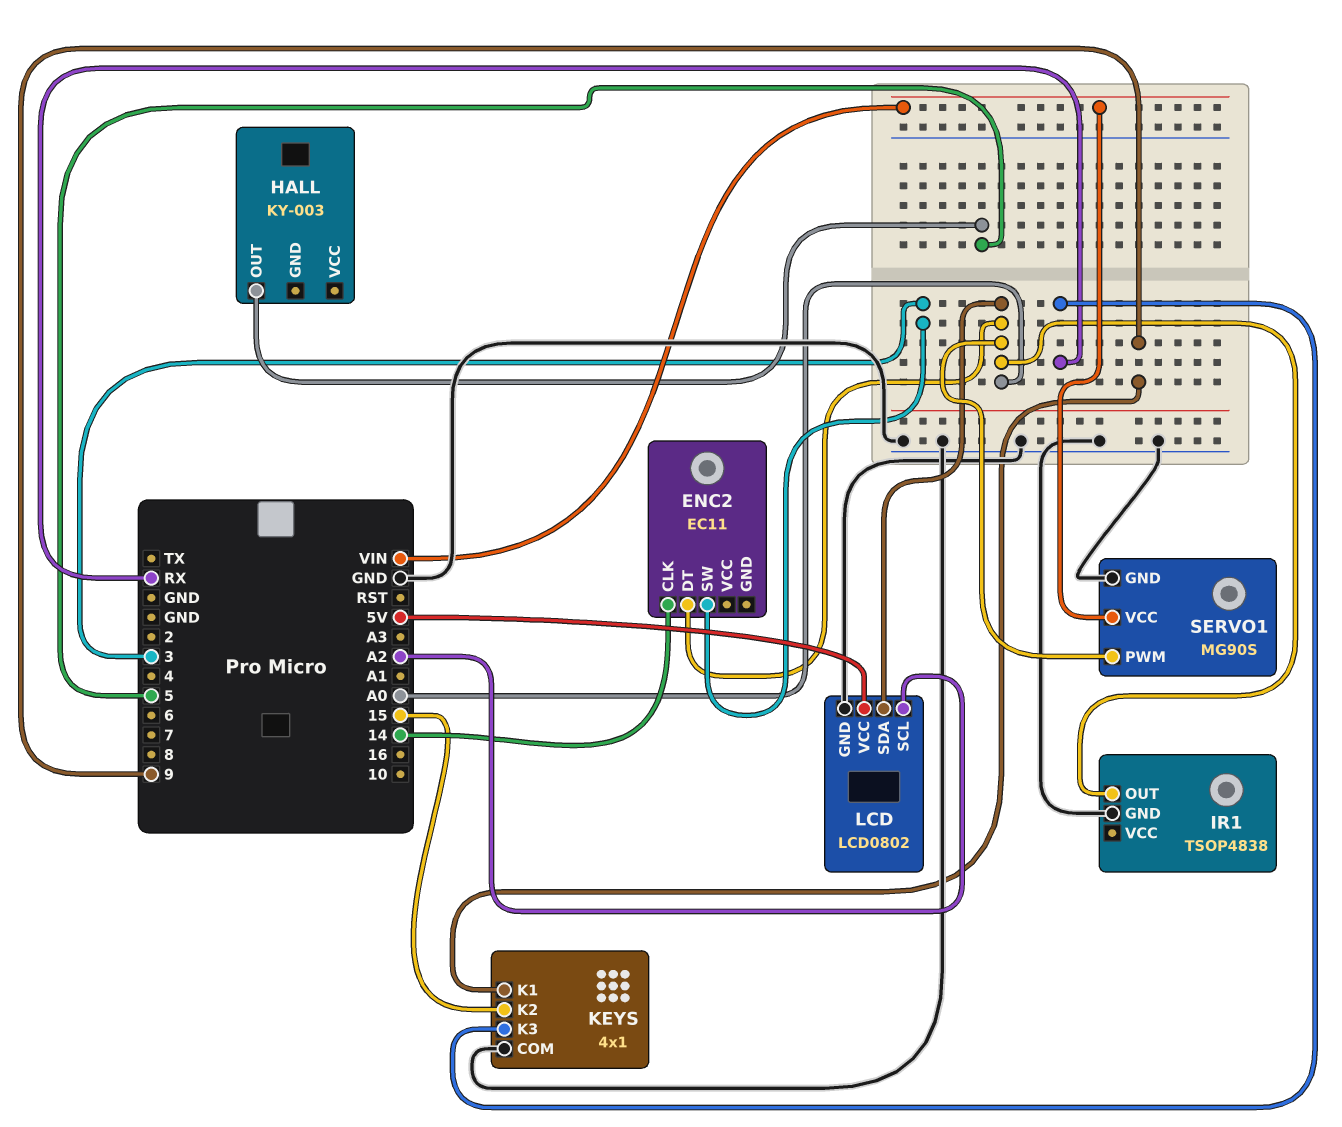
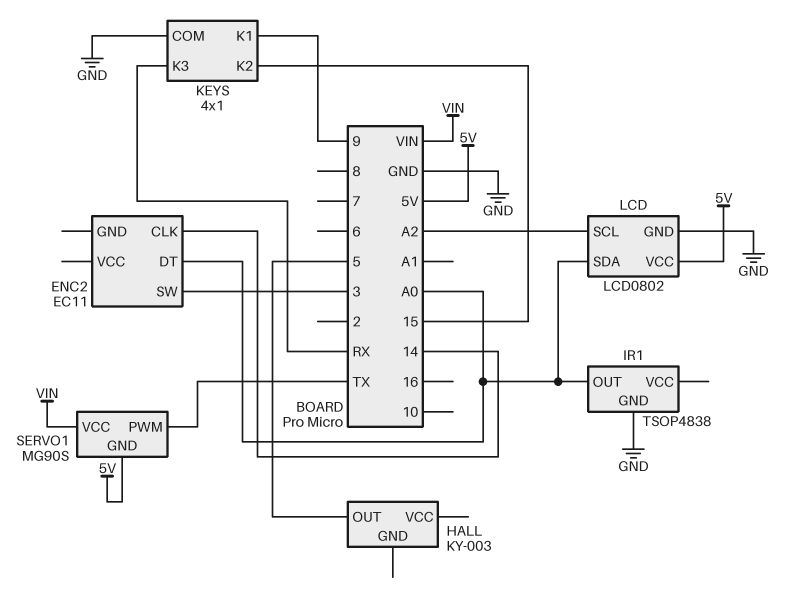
SERVO1 pin GND: GND -> 5V
SERVO1 pin PWM: A0 -> TX

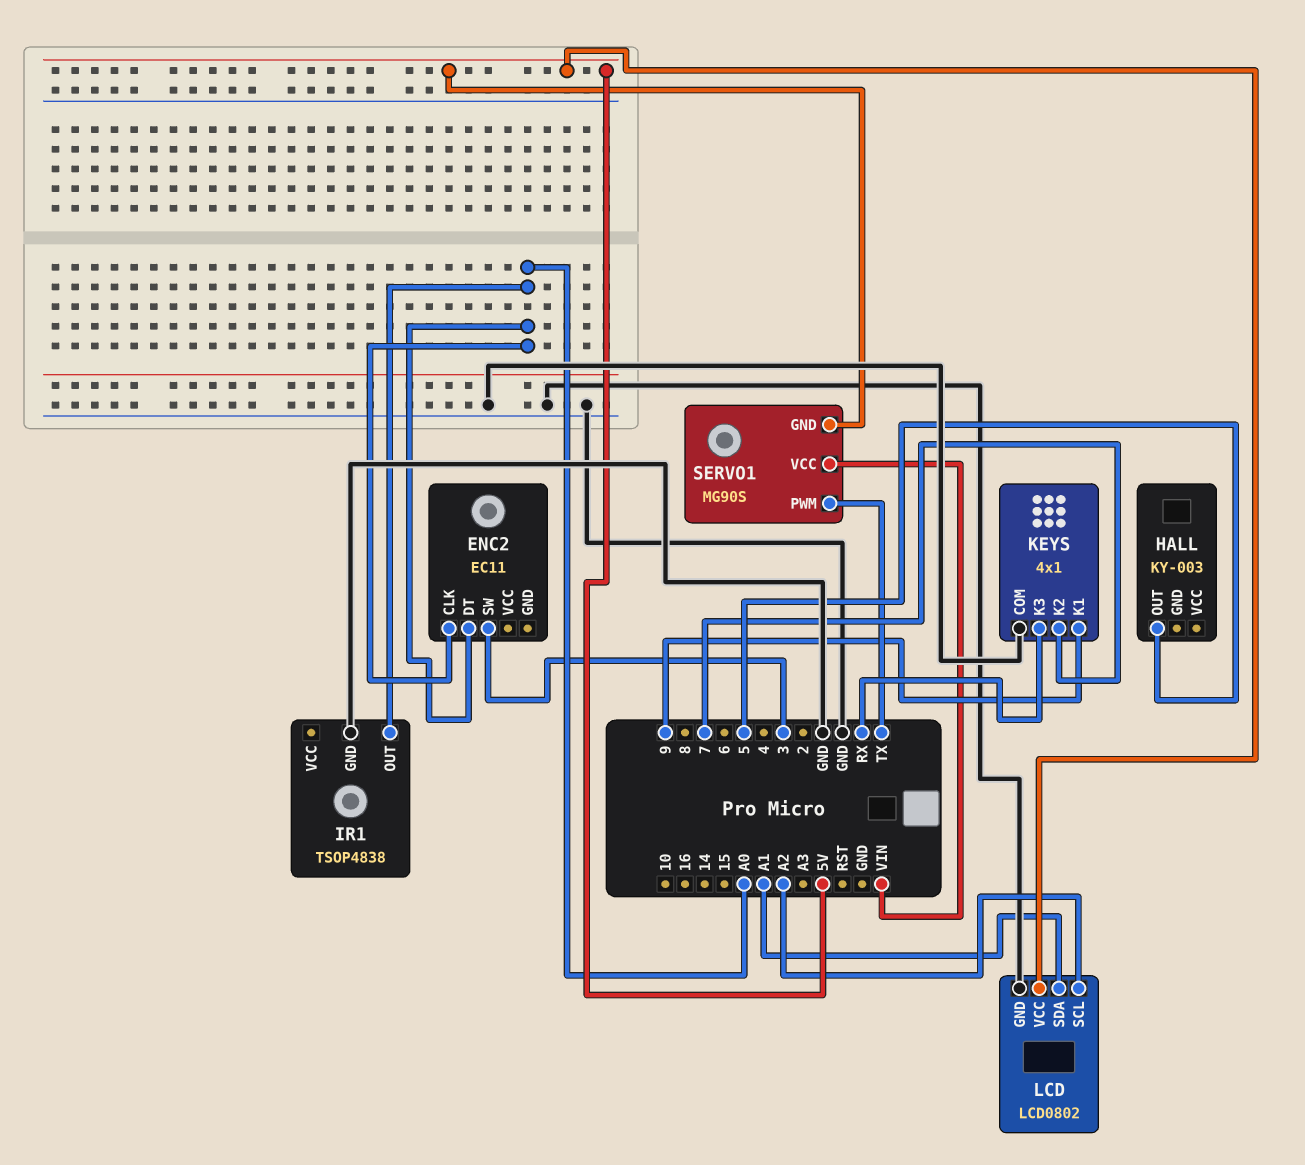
ENC2 pin CLK: 14 -> A0
KEYS pin K2: 15 -> 7
LCD pin SDA: A0 -> A1

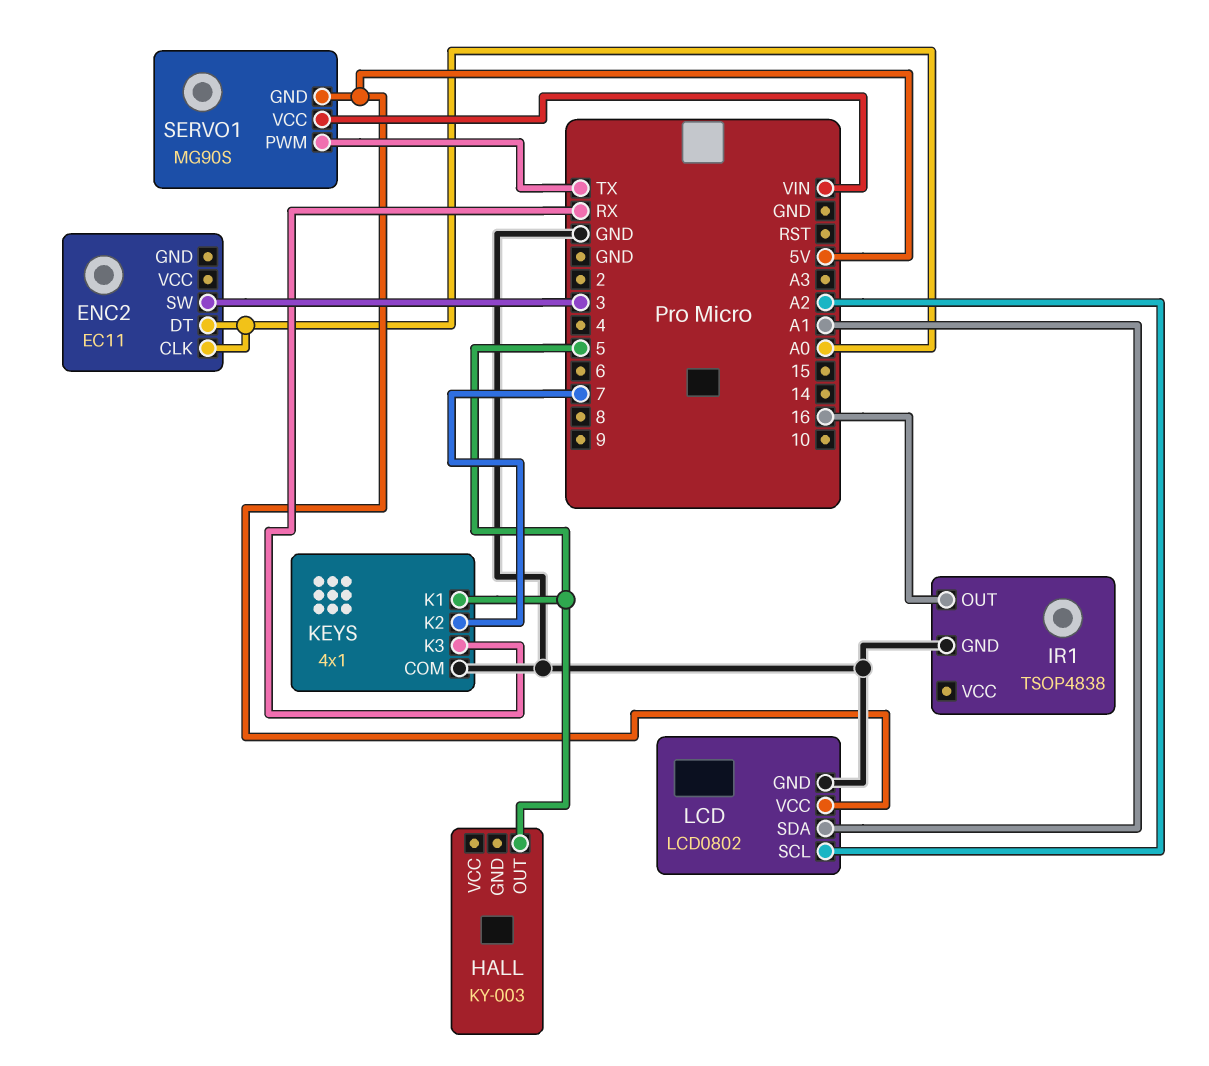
IR1 pin OUT: A0 -> 16
KEYS pin K1: 9 -> 5

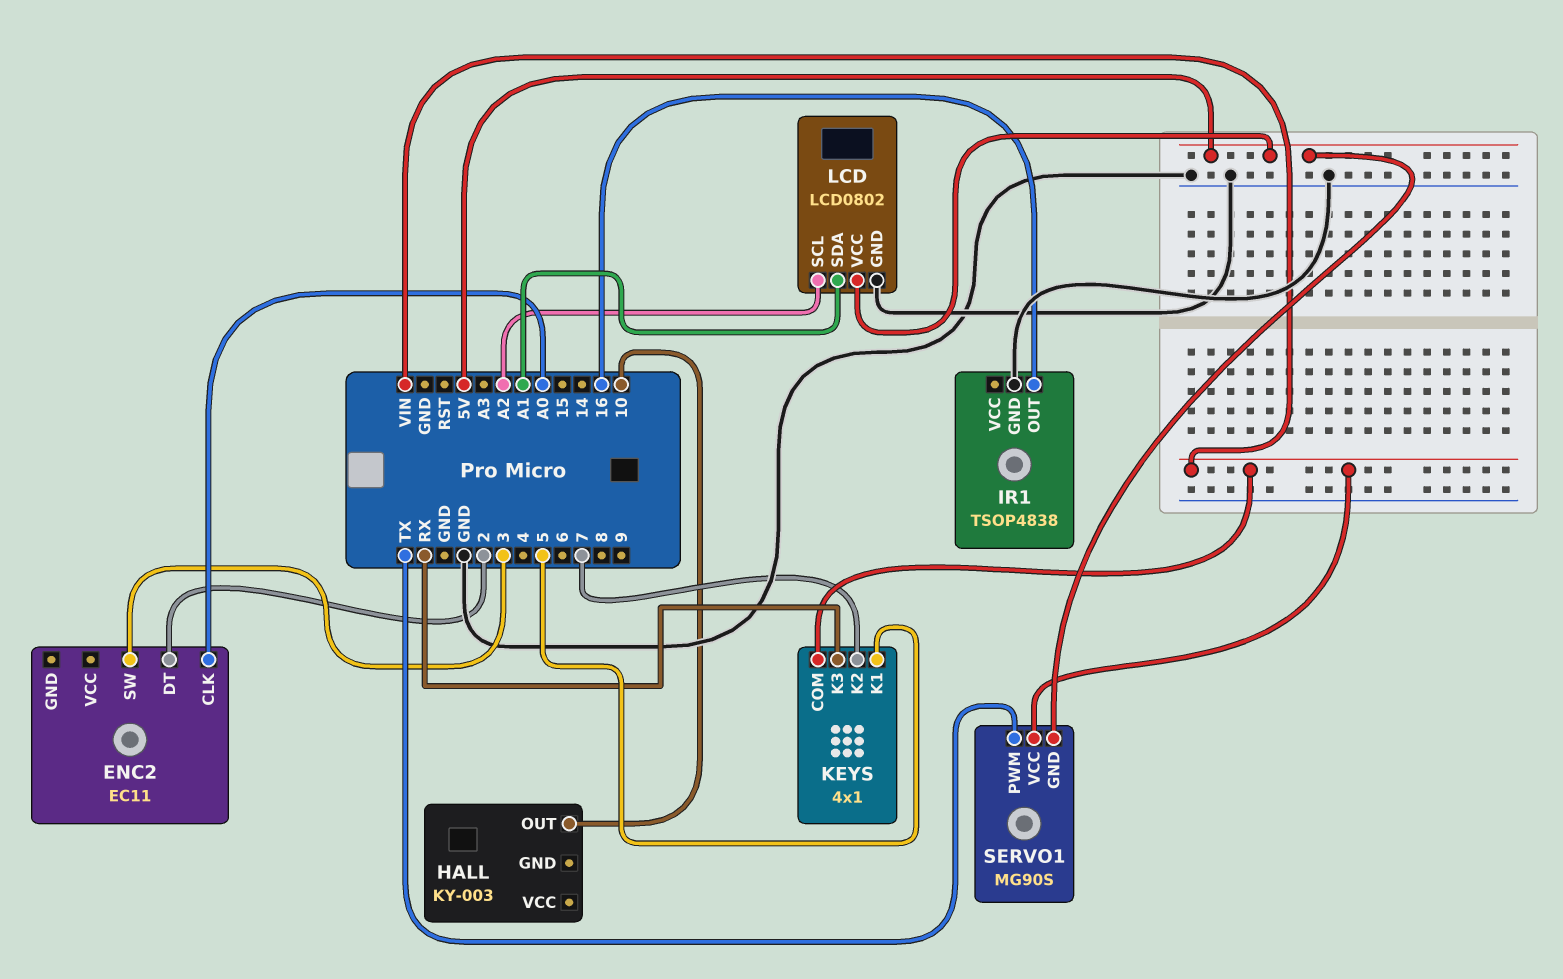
ENC2 pin DT: A0 -> 2
HALL pin OUT: 5 -> 10
KEYS pin COM: GND -> VIN

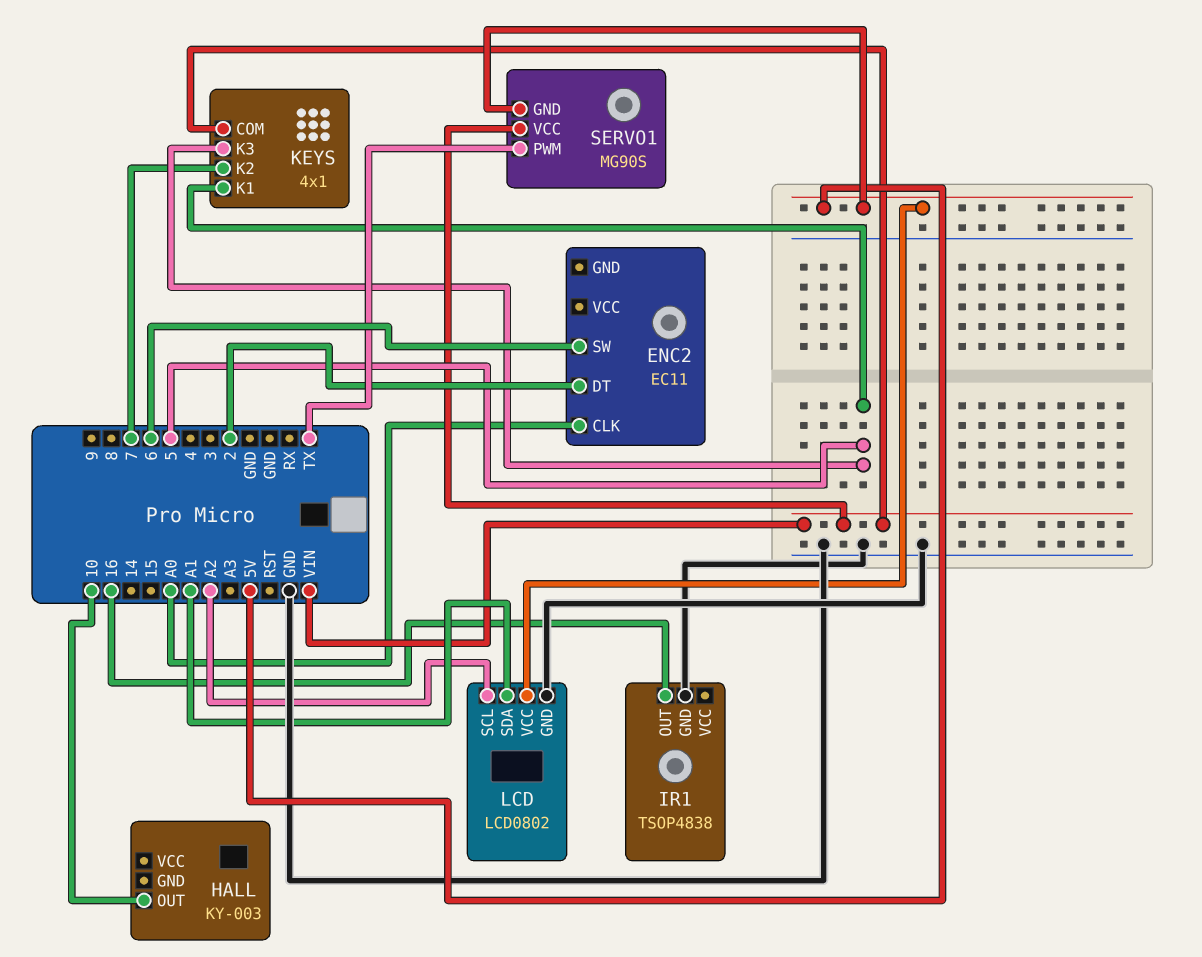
ENC2 pin SW: 3 -> 6
KEYS pin K3: RX -> 5

